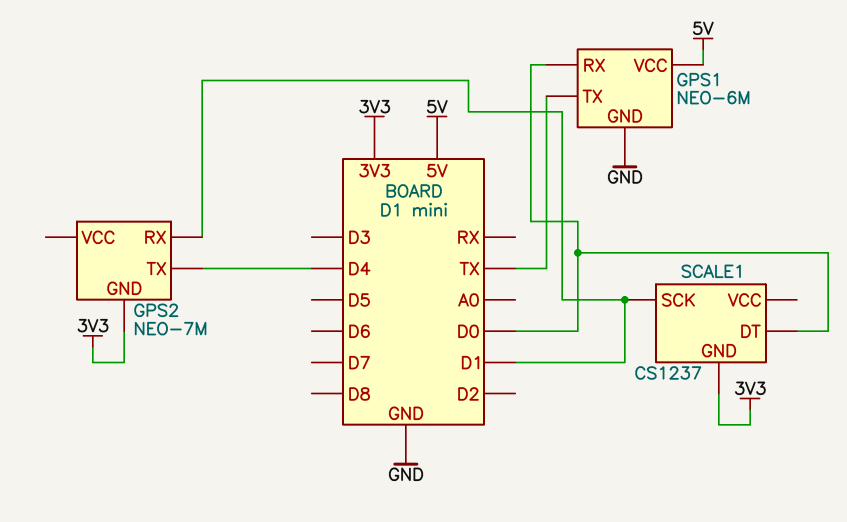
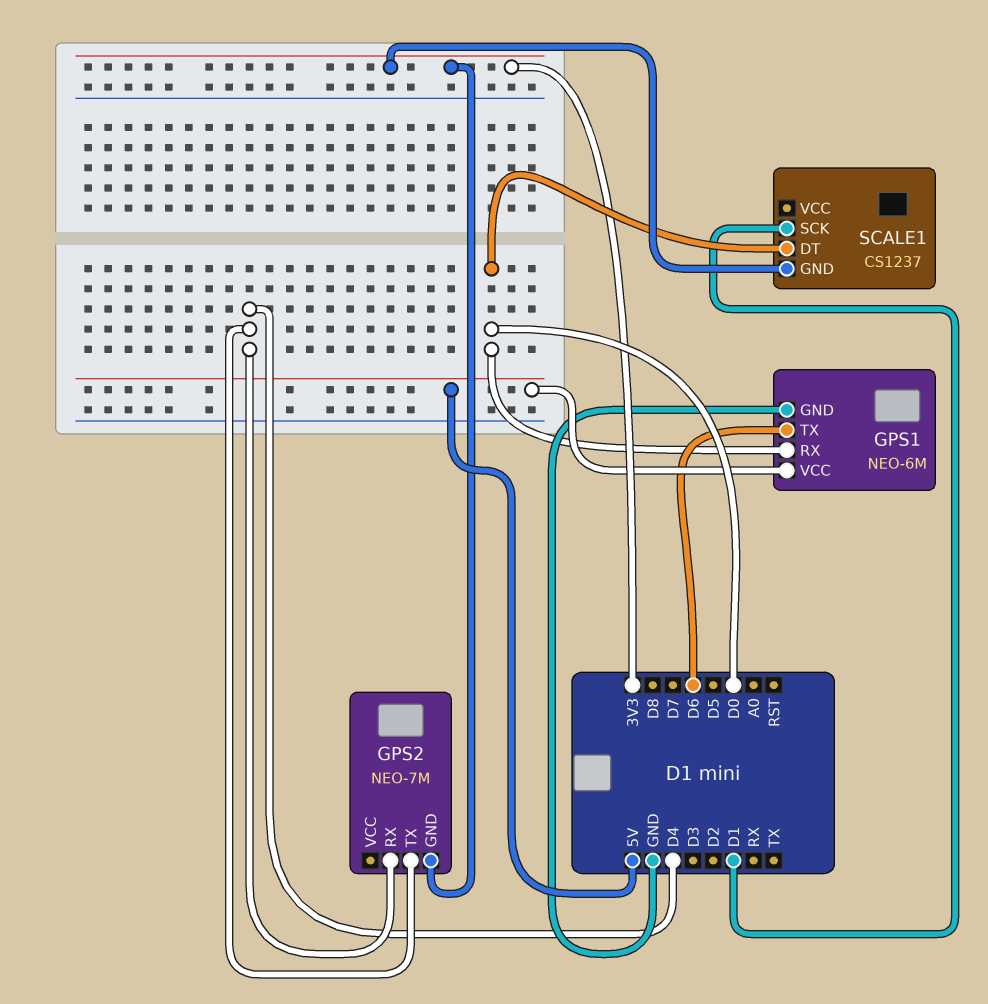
GPS1 pin TX: TX -> D6
GPS2 pin RX: D1 -> D4

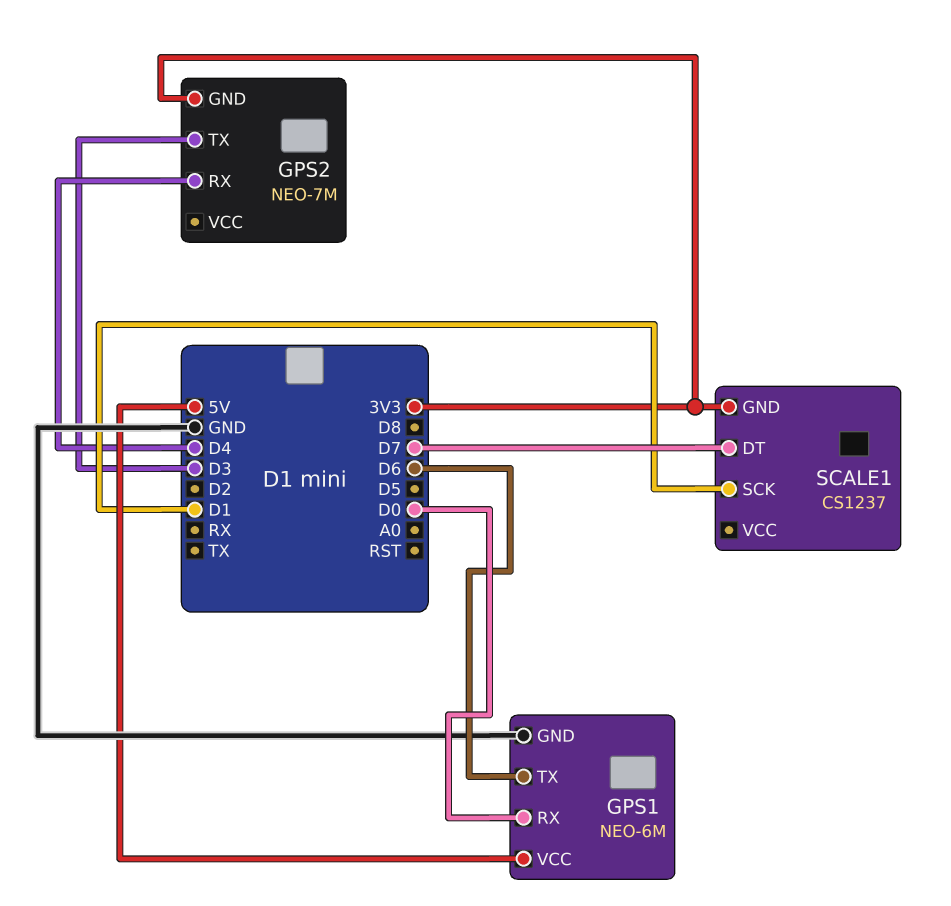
GPS2 pin TX: D4 -> D3
SCALE1 pin DT: D0 -> D7

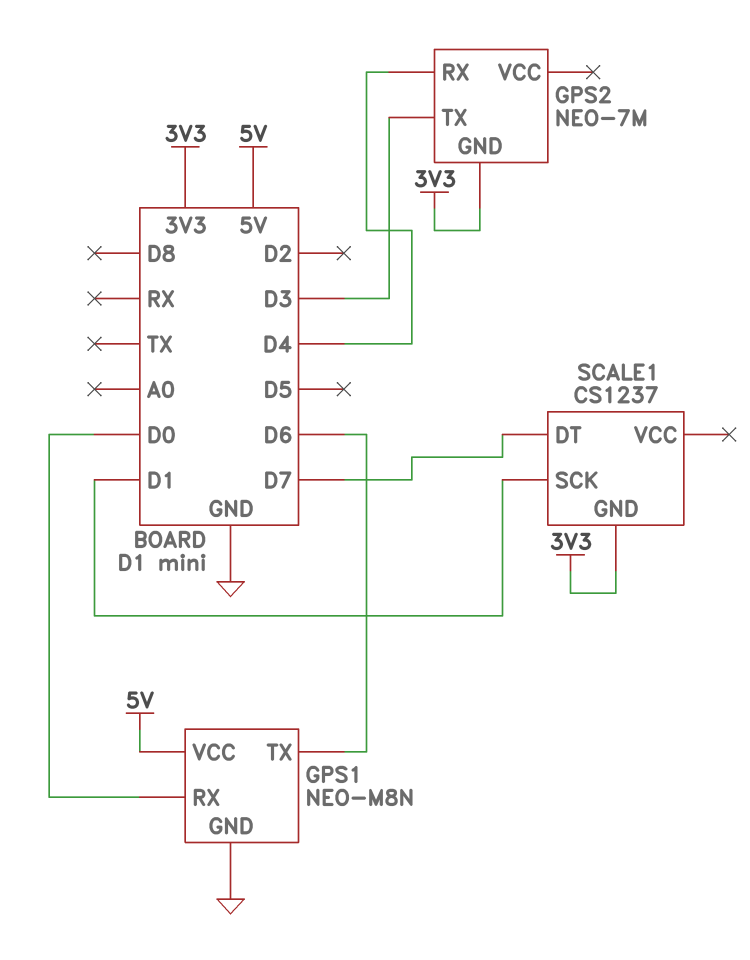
GPS1: NEO-6M -> NEO-M8N

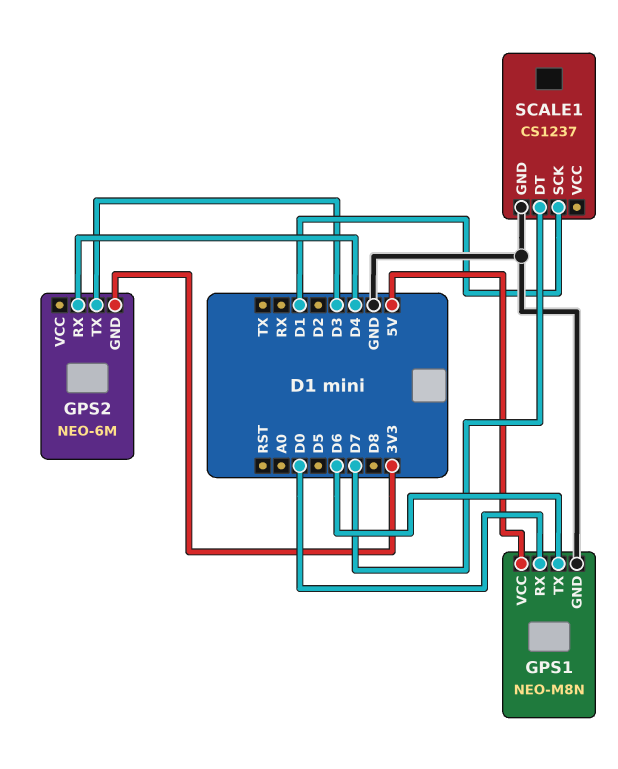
GPS2: NEO-7M -> NEO-6M
SCALE1 pin GND: 3V3 -> GND

